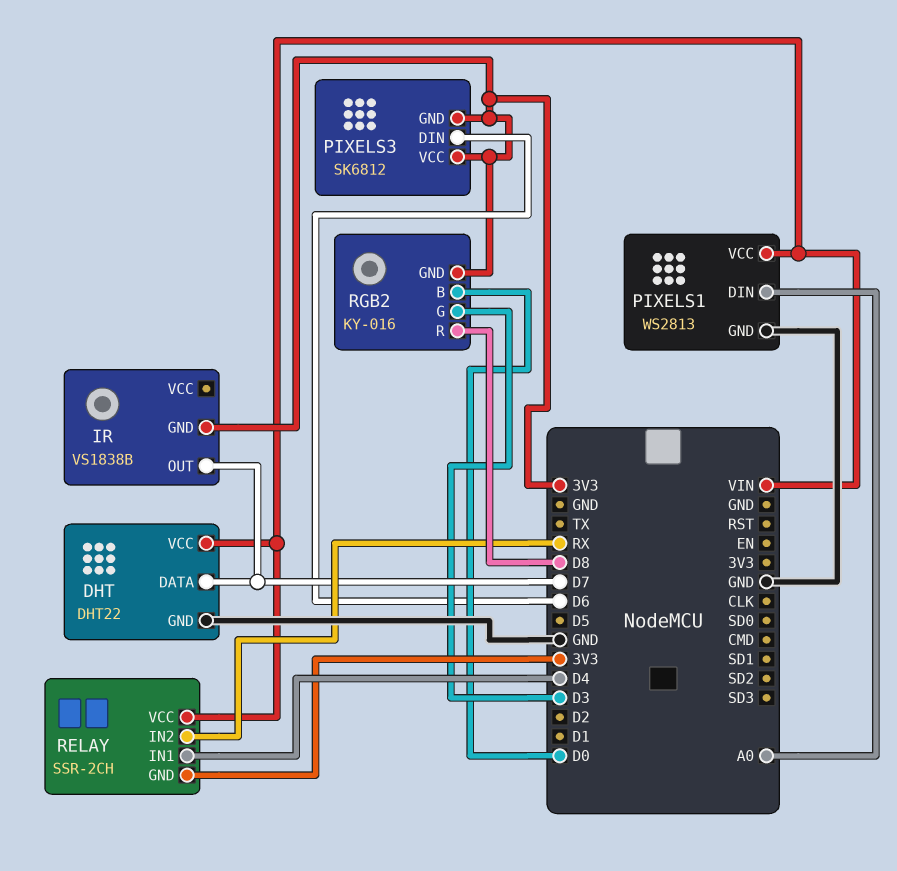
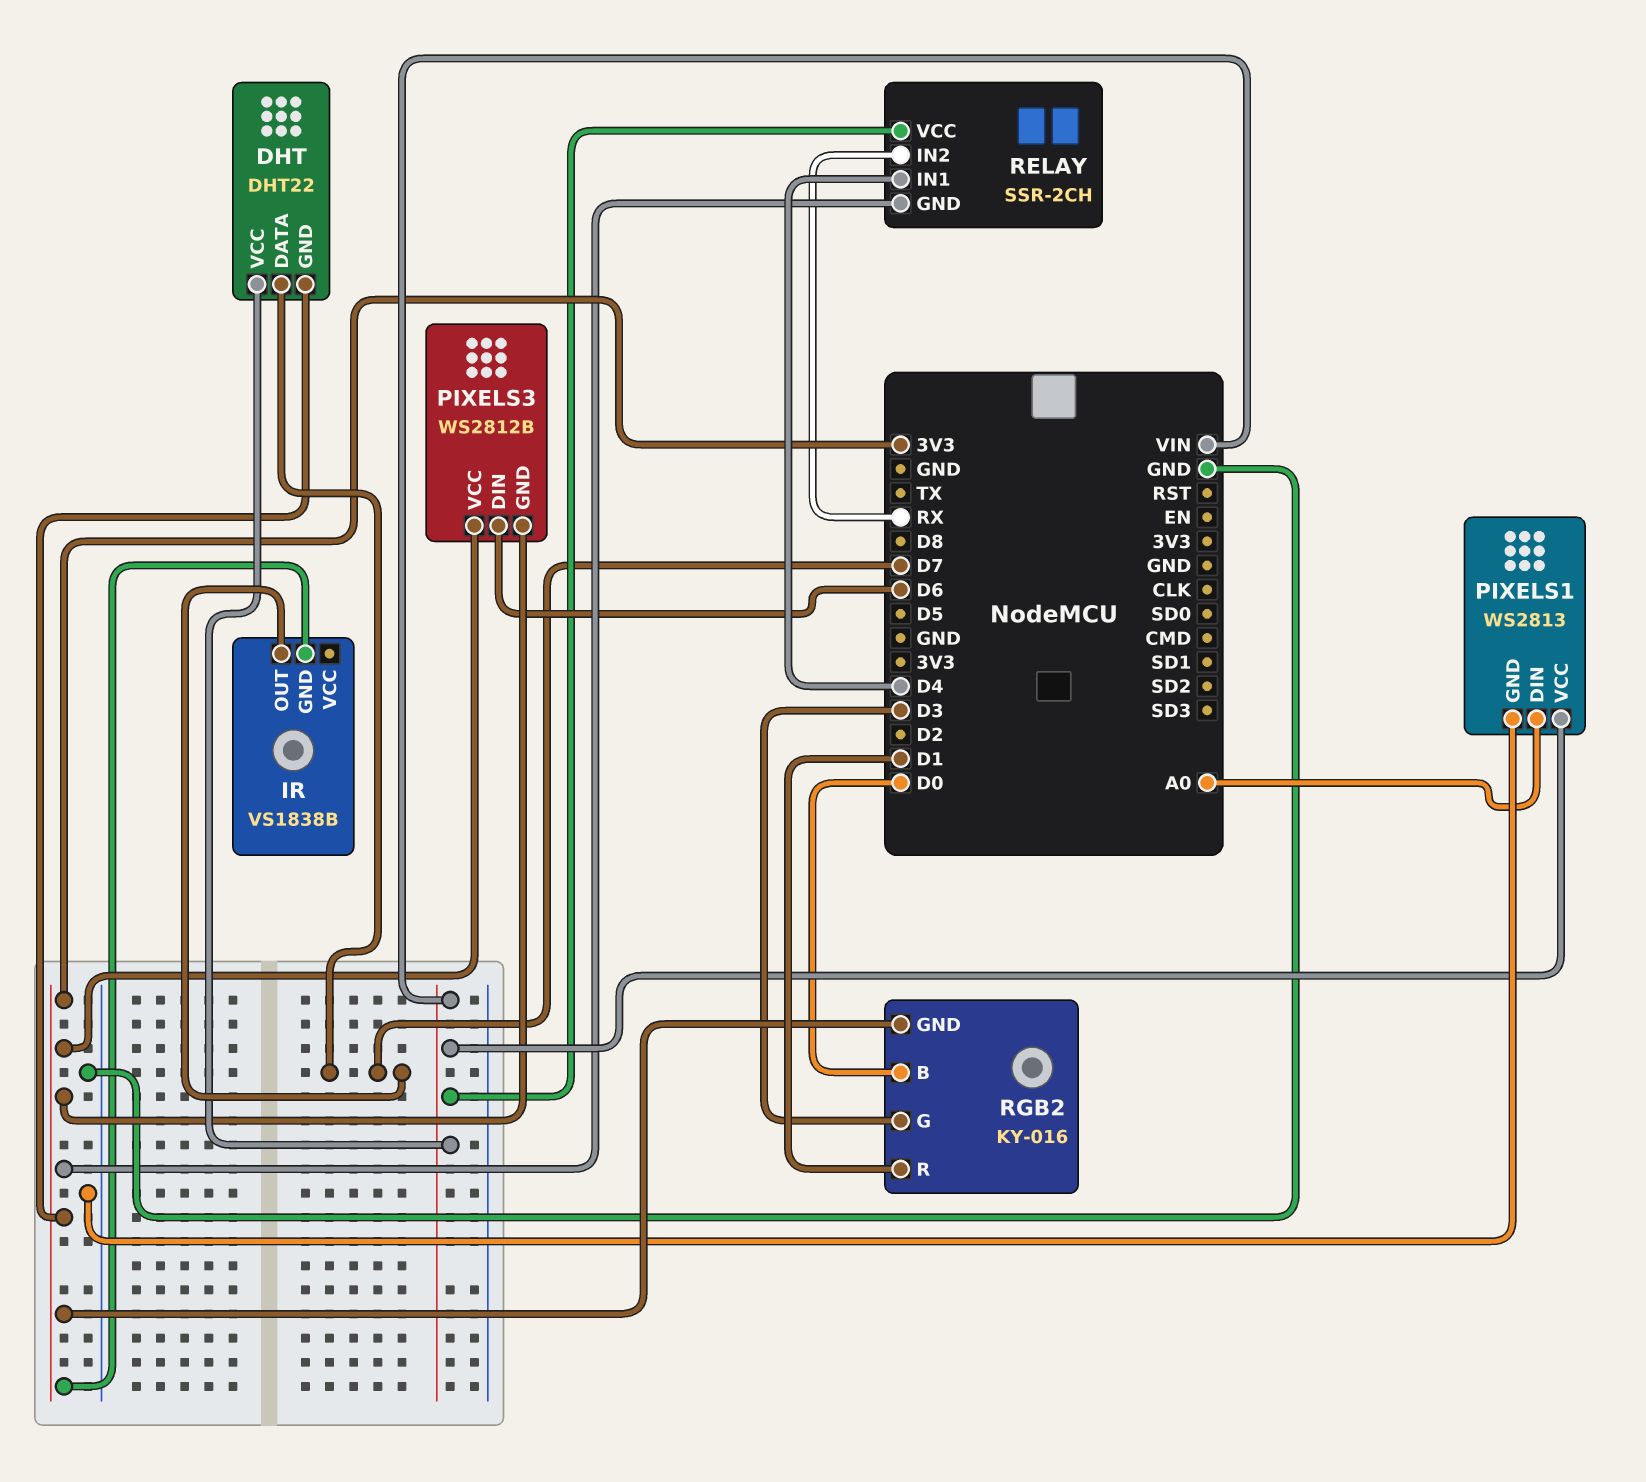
DHT pin GND: GND -> 3V3
PIXELS3: SK6812 -> WS2812B
RGB2 pin R: D8 -> D1

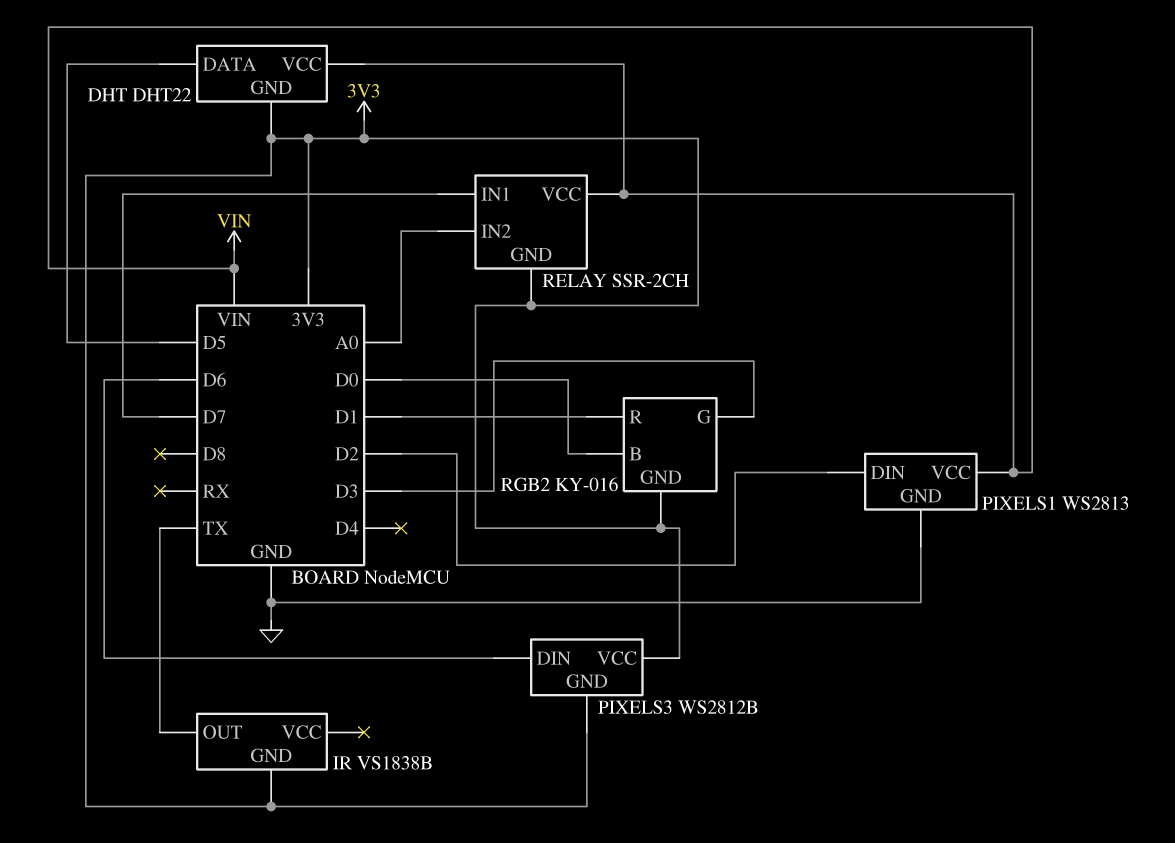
DHT pin DATA: D7 -> D5
IR pin OUT: D7 -> TX
PIXELS1 pin DIN: A0 -> D2
RELAY pin IN1: D4 -> D7
RELAY pin IN2: RX -> A0

